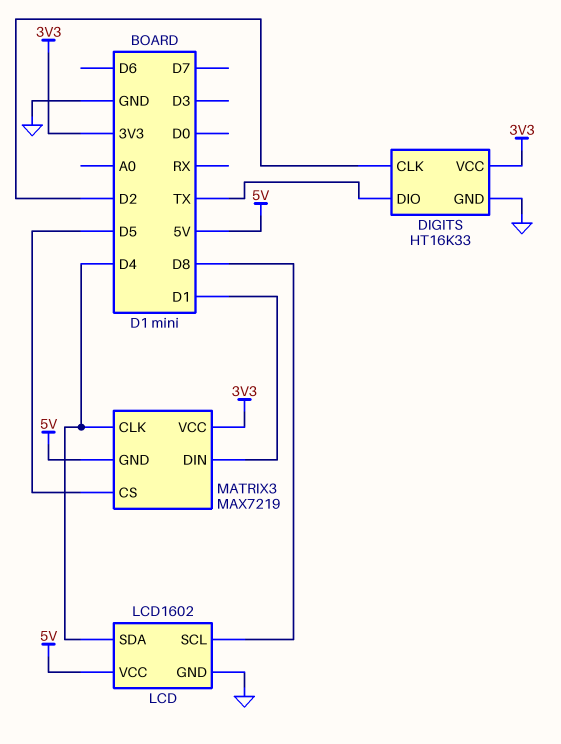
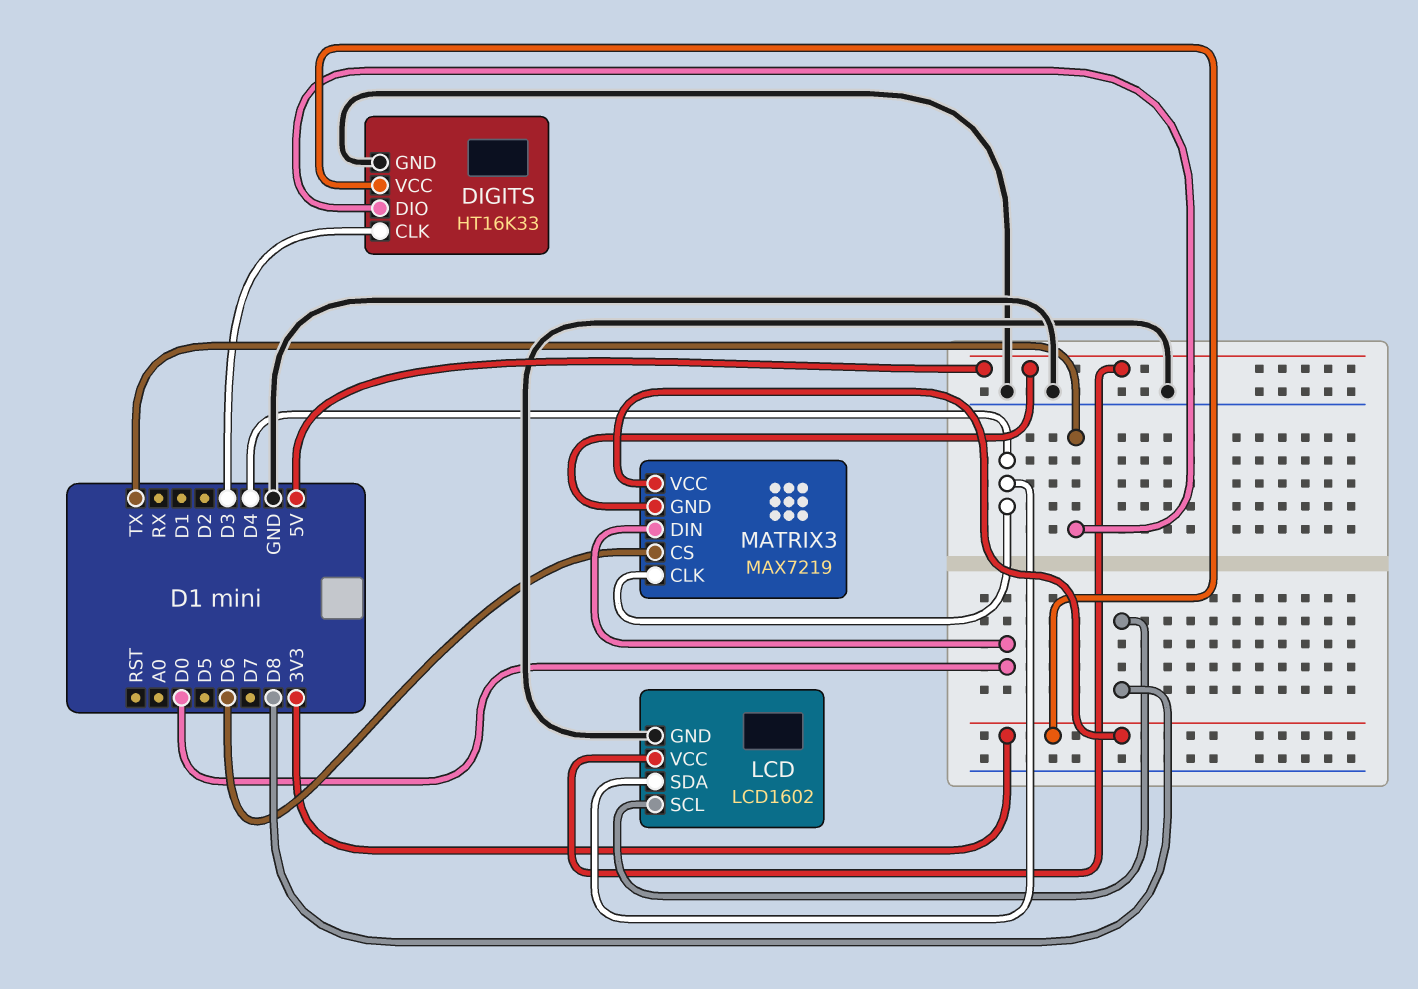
DIGITS pin CLK: D2 -> D3
MATRIX3 pin CS: D5 -> D6
MATRIX3 pin DIN: D1 -> D0

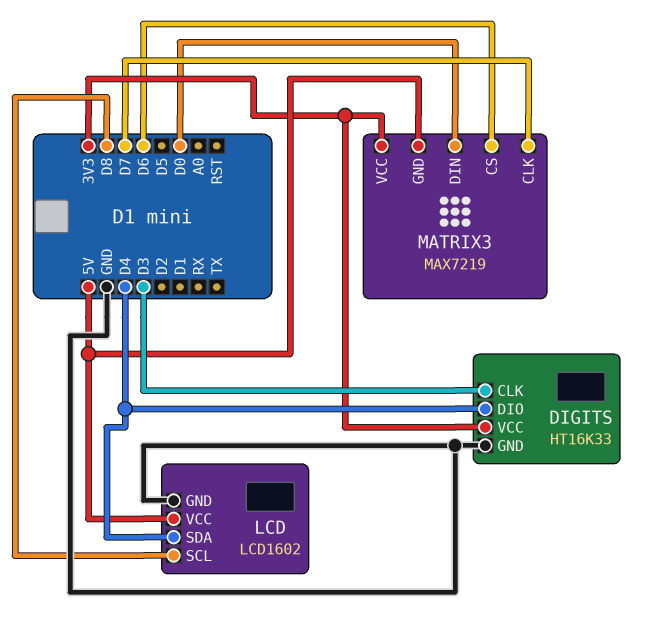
DIGITS pin DIO: TX -> D4
MATRIX3 pin CLK: D4 -> D7

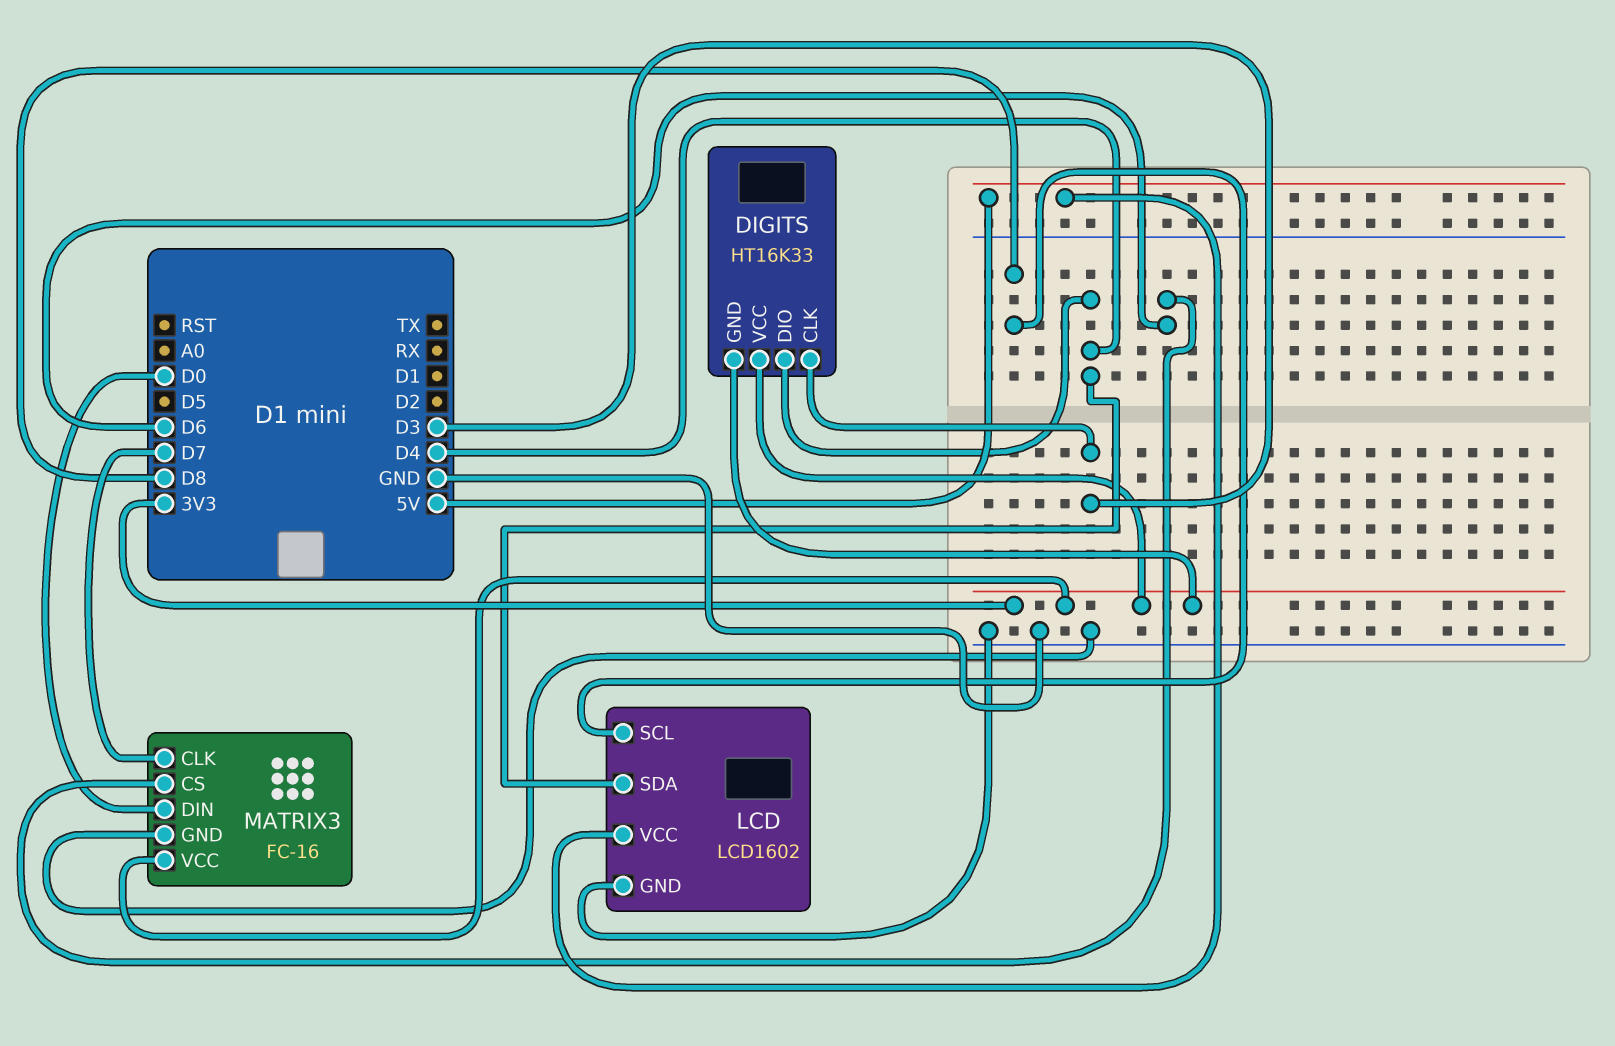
DIGITS pin GND: GND -> 3V3
MATRIX3: MAX7219 -> FC-16
MATRIX3 pin GND: 5V -> GND

